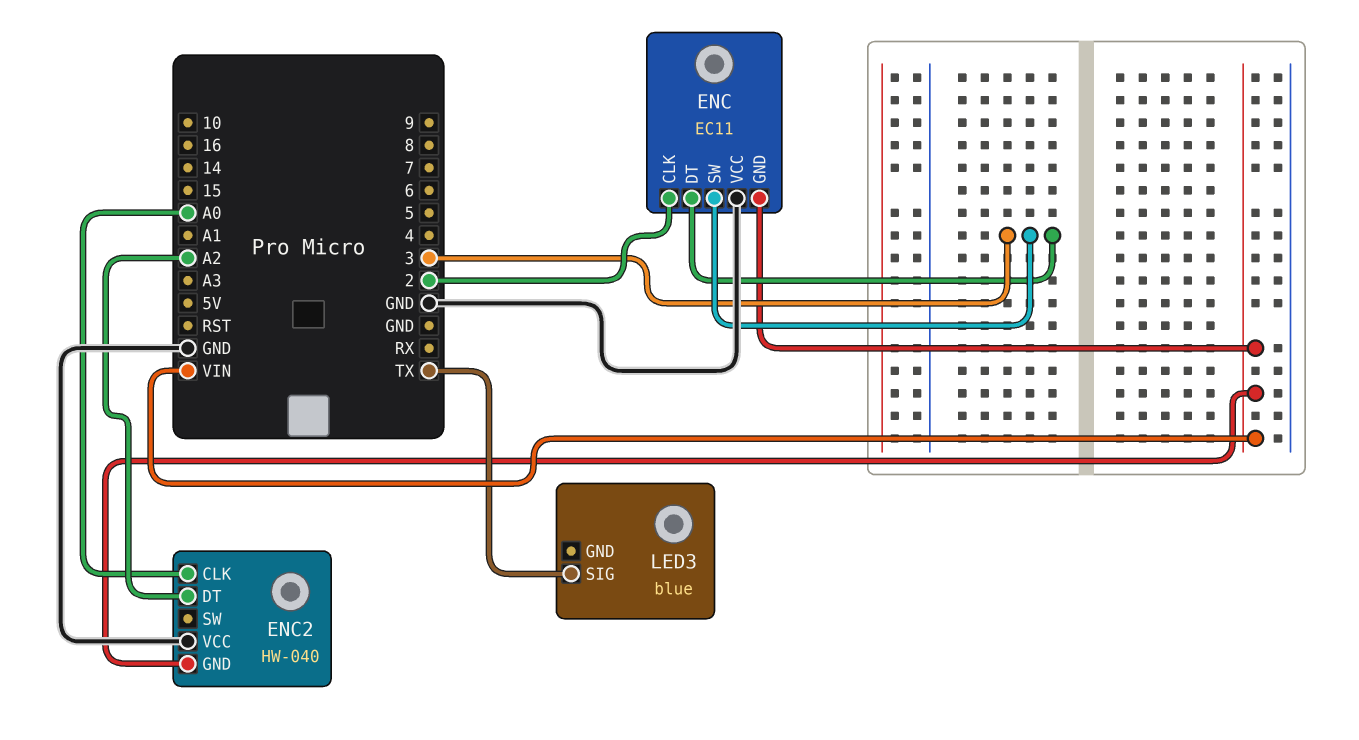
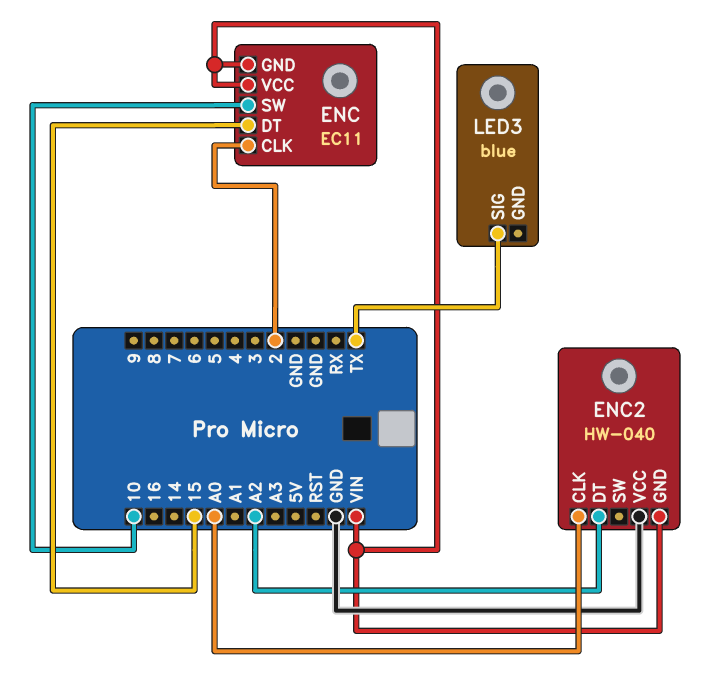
ENC pin DT: 3 -> 15
ENC pin SW: 3 -> 10
ENC pin VCC: GND -> VIN

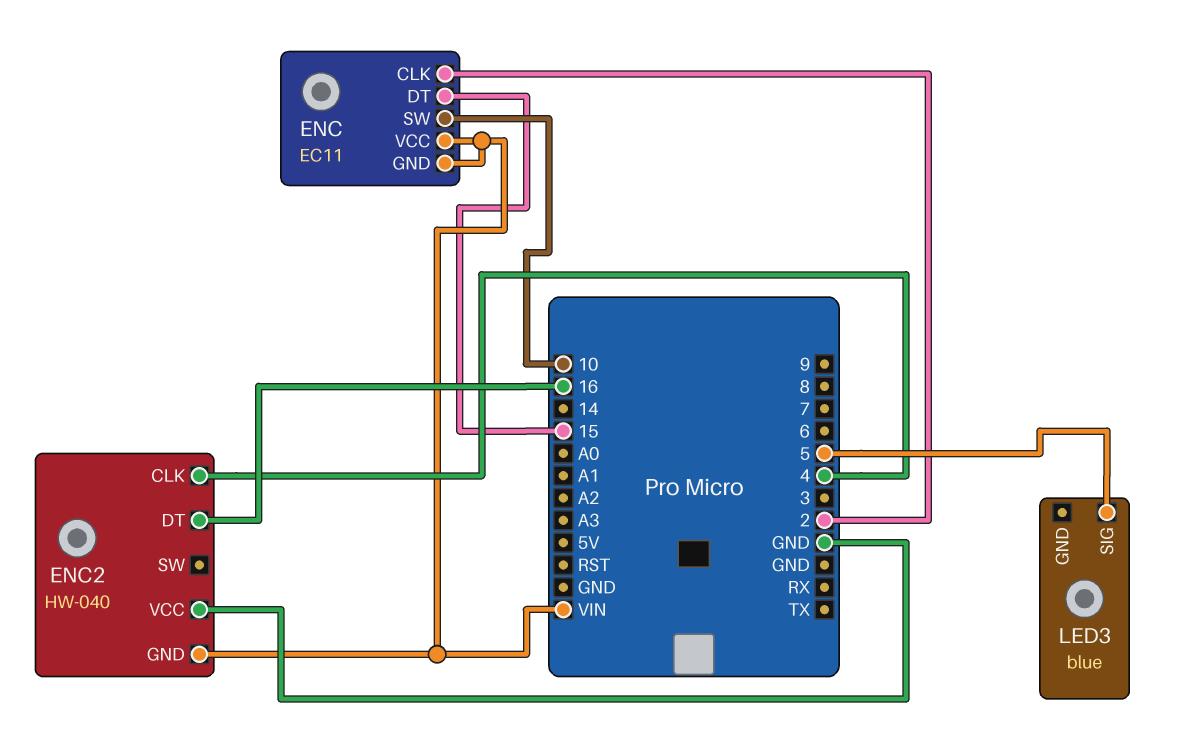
ENC2 pin CLK: A0 -> 4
ENC2 pin DT: A2 -> 16
LED3 pin SIG: TX -> 5

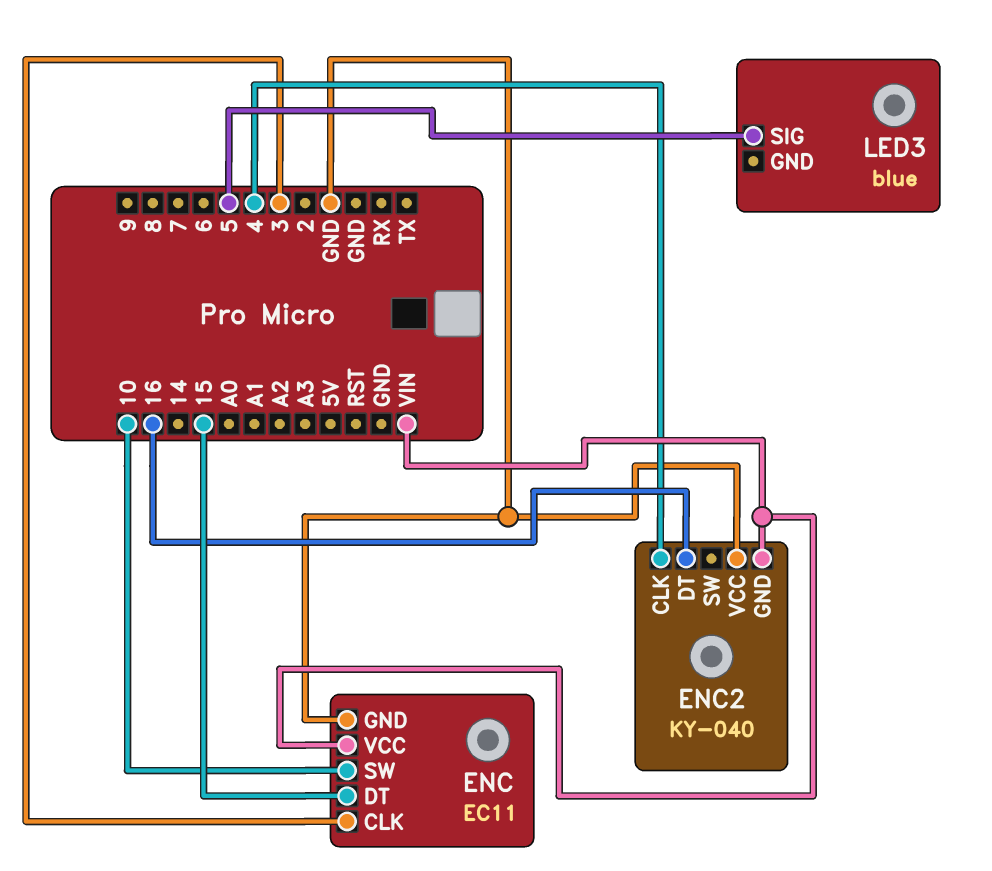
ENC pin CLK: 2 -> 3
ENC pin GND: VIN -> GND
ENC2: HW-040 -> KY-040

